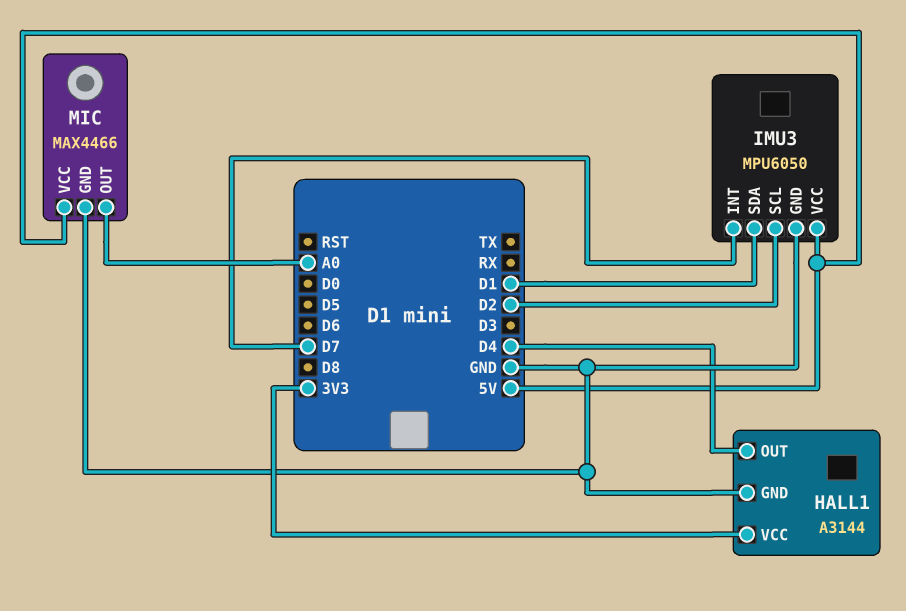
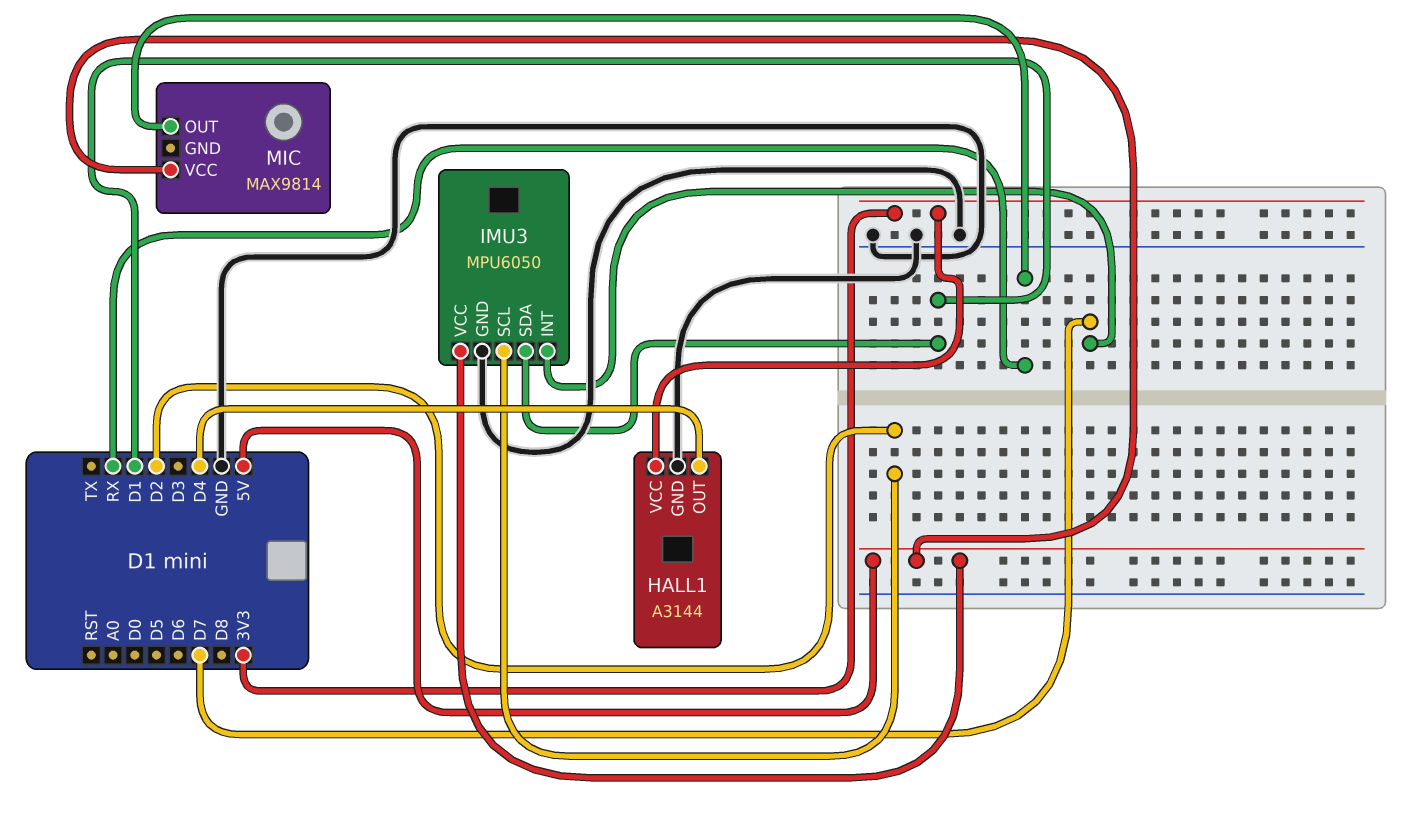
MIC: MAX4466 -> MAX9814
MIC pin GND: GND -> none
MIC pin OUT: A0 -> RX

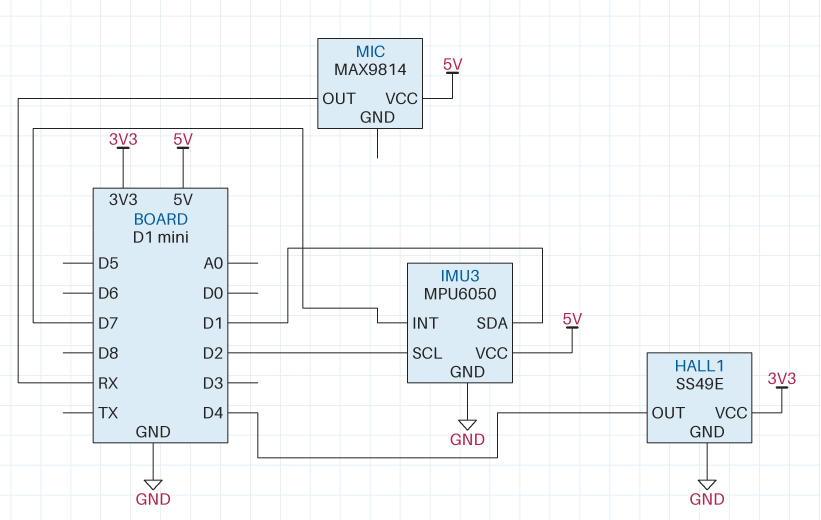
HALL1: A3144 -> SS49E

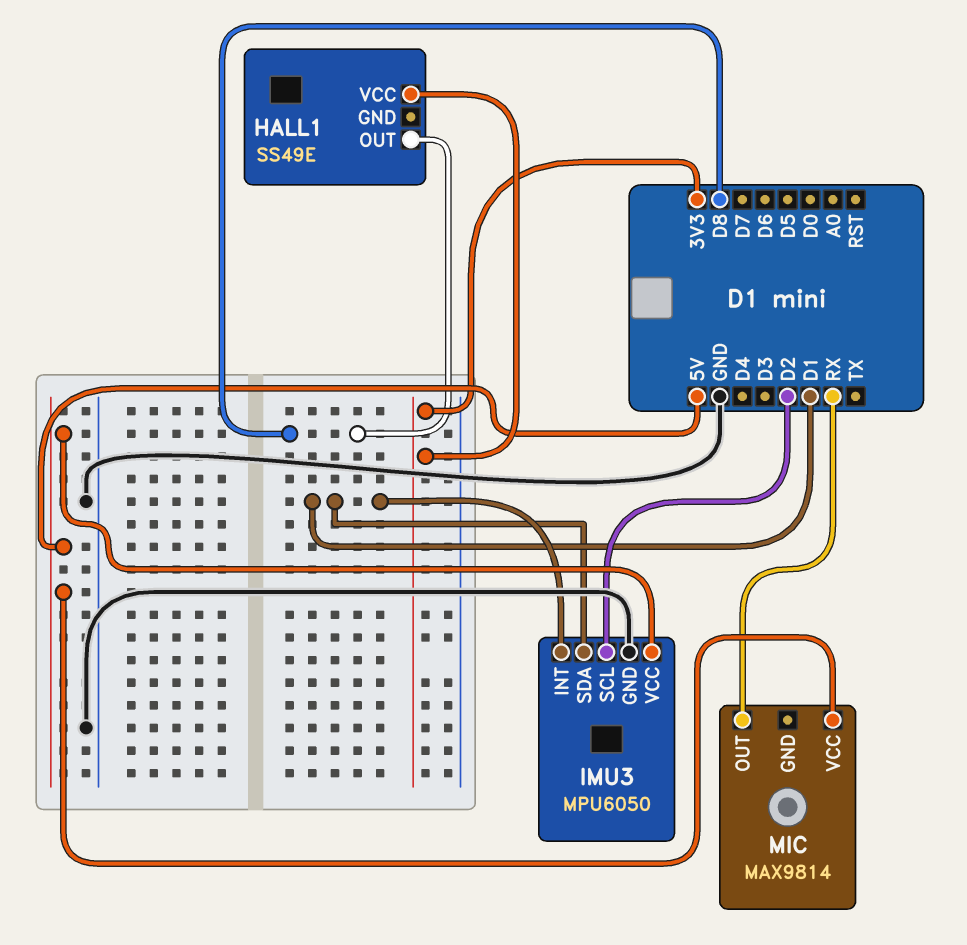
HALL1 pin GND: GND -> none
HALL1 pin OUT: D4 -> D8
IMU3 pin INT: D7 -> D1

